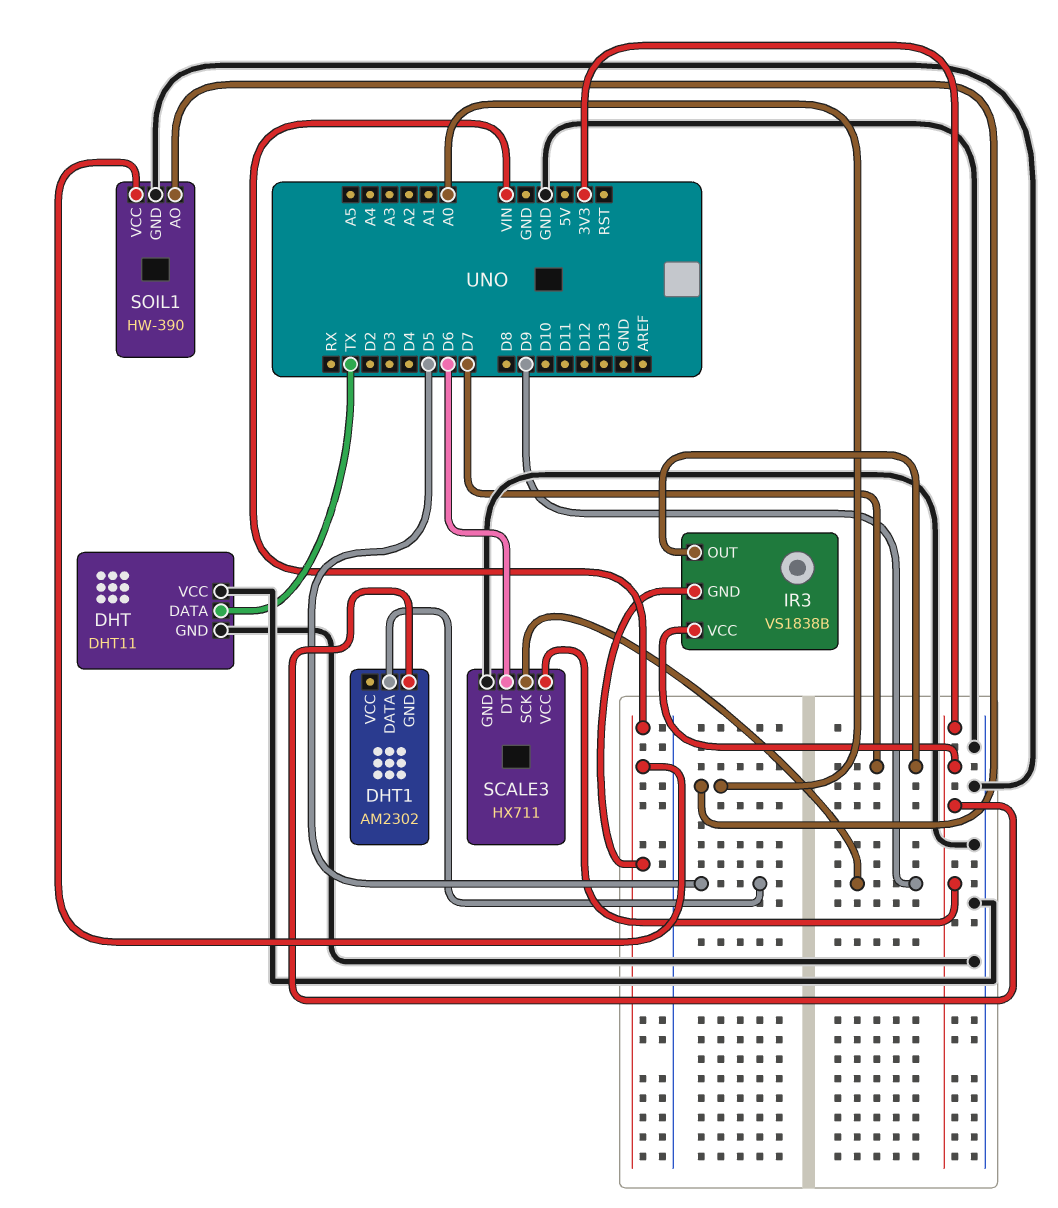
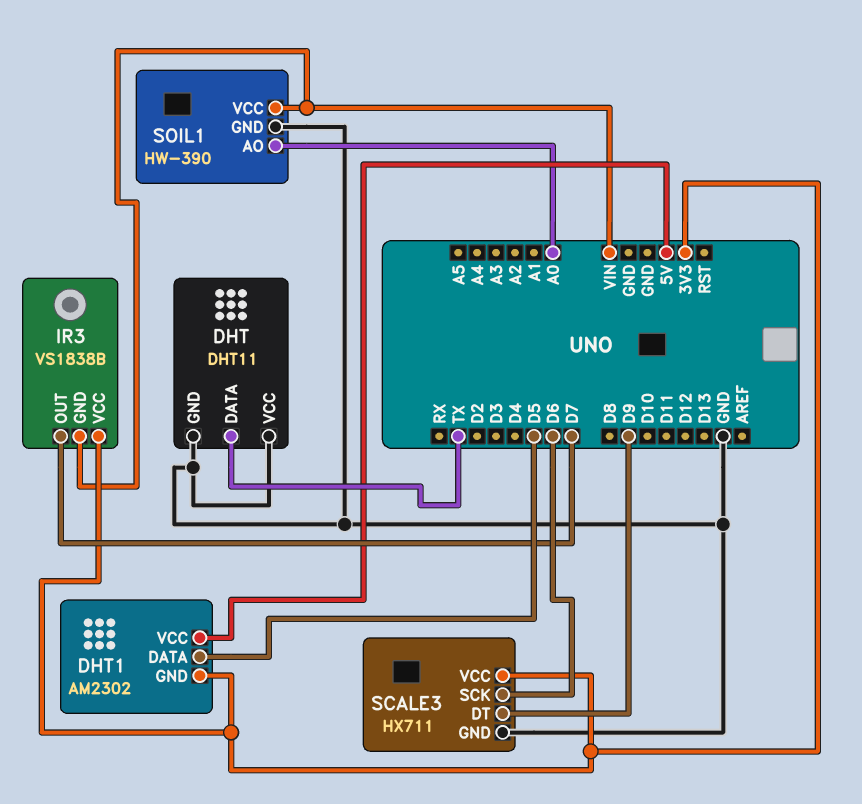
DHT1 pin VCC: none -> 5V
SCALE3 pin DT: D6 -> D9
SCALE3 pin SCK: D9 -> D6

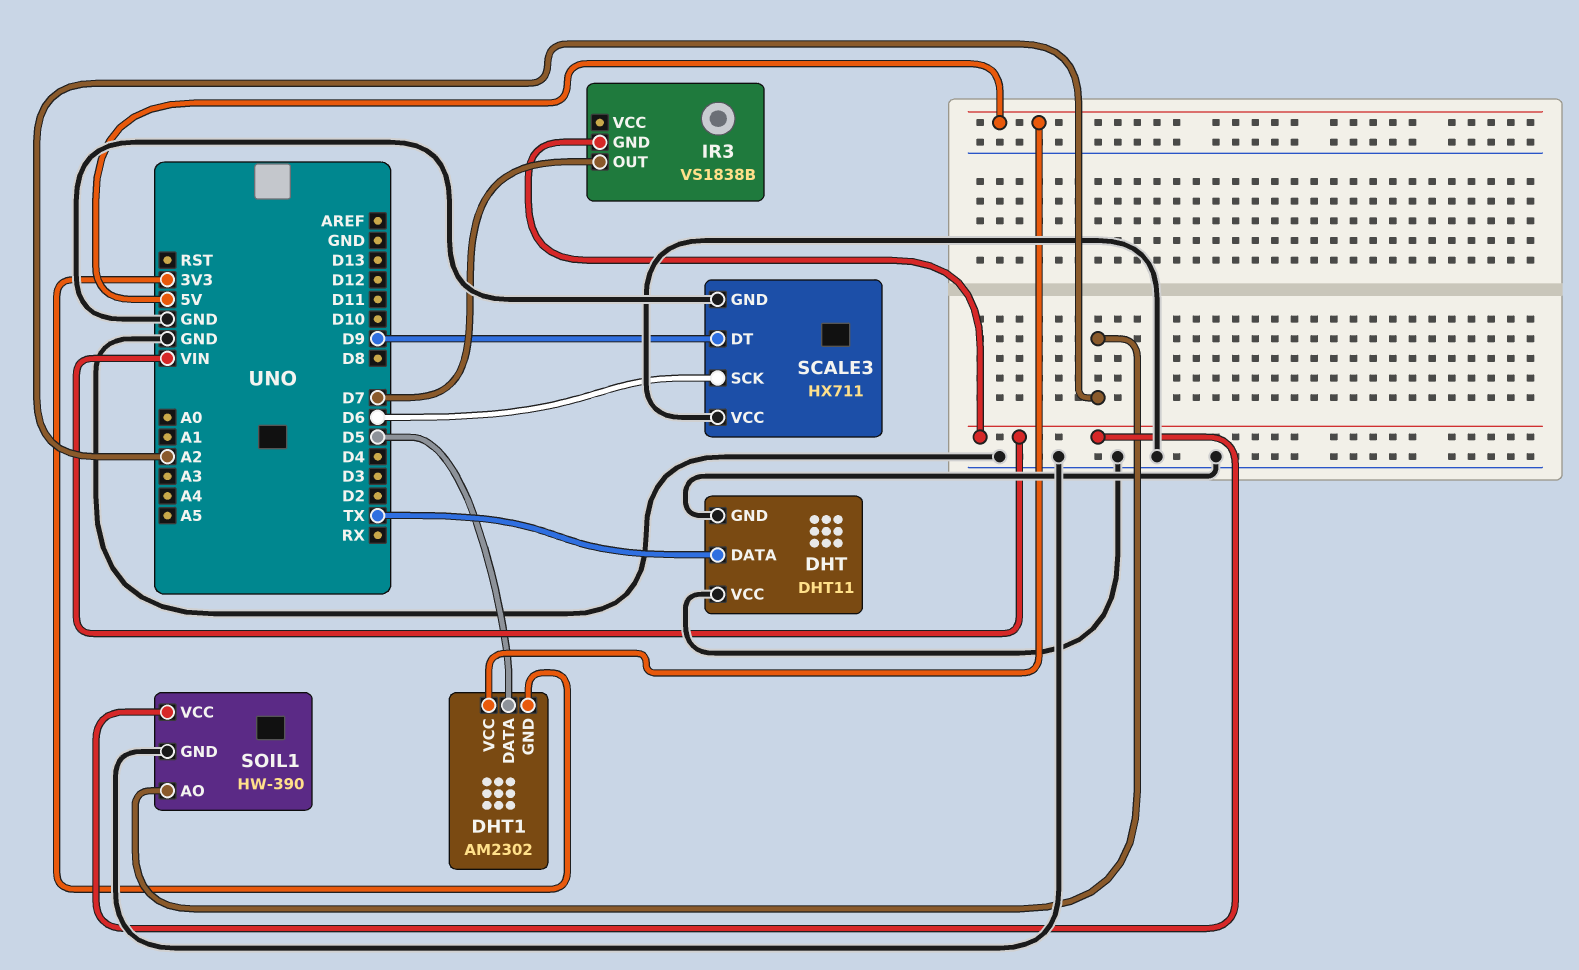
IR3 pin VCC: 3V3 -> none
SCALE3 pin VCC: 3V3 -> GND
SOIL1 pin AO: A0 -> A2

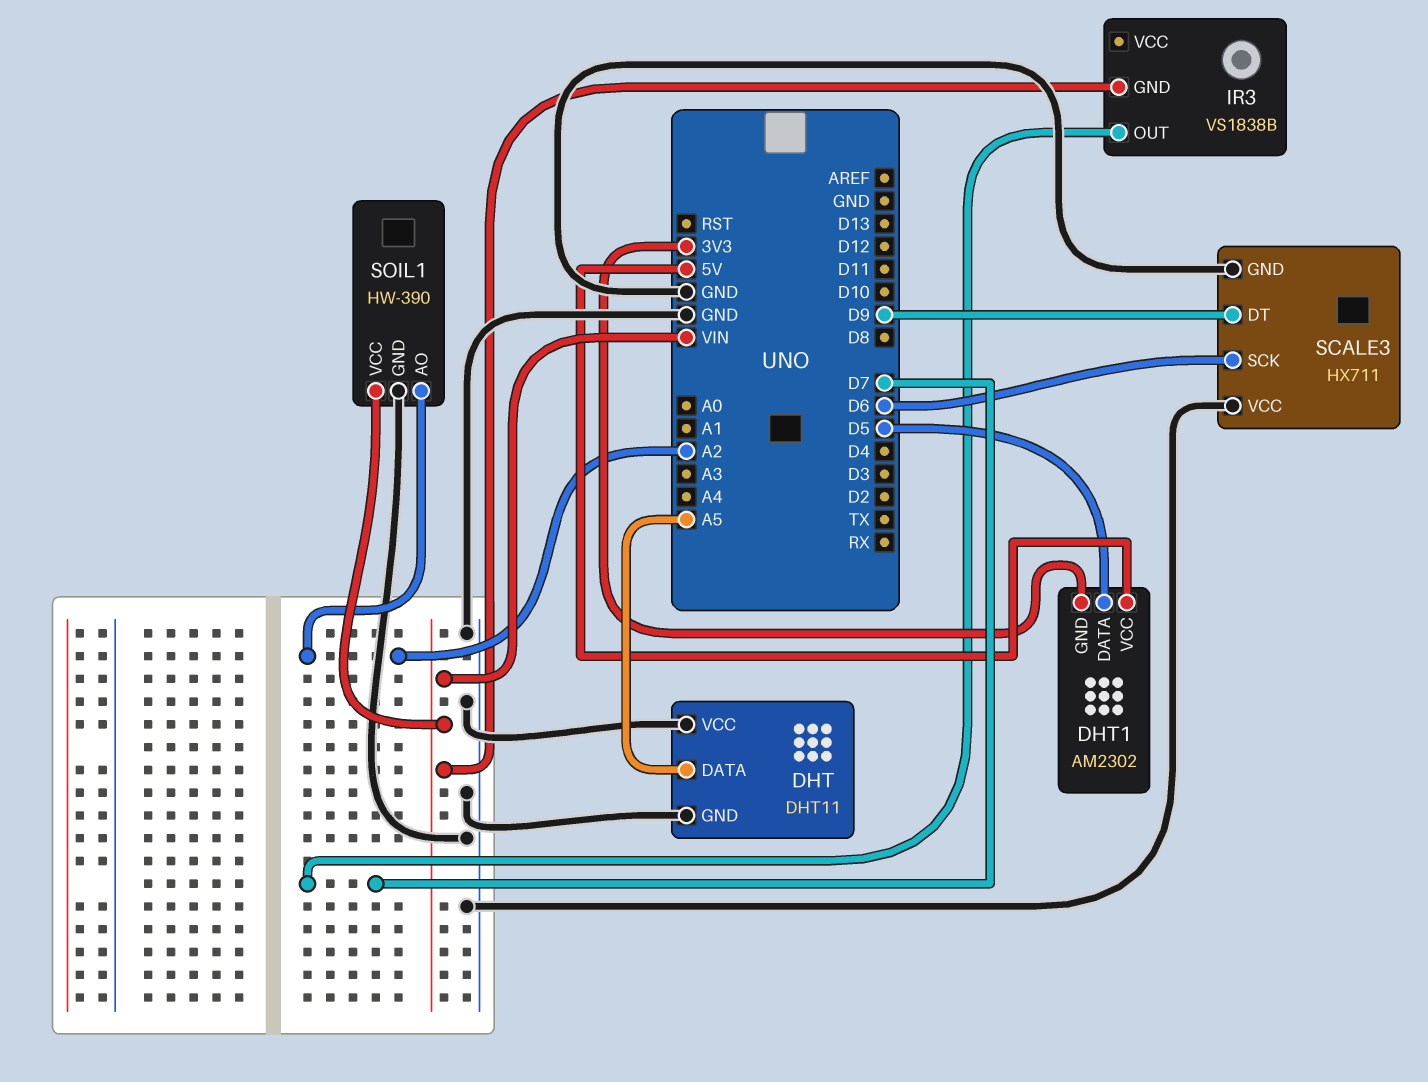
DHT pin DATA: TX -> A5

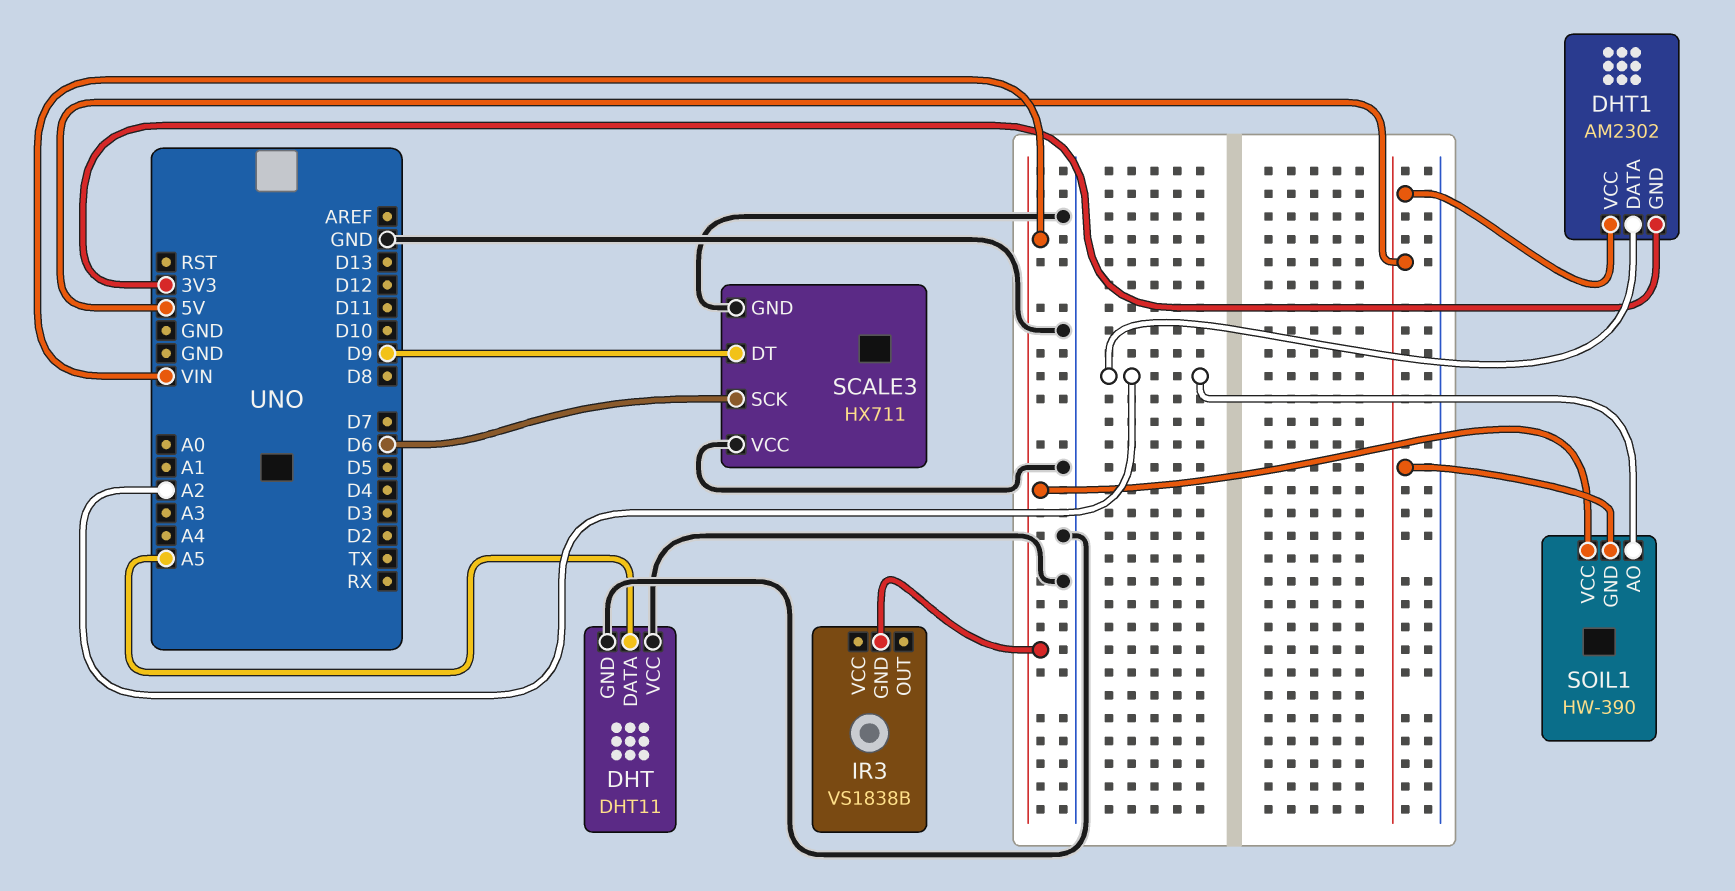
DHT1 pin DATA: D5 -> A2
IR3 pin OUT: D7 -> none
SOIL1 pin GND: GND -> 5V

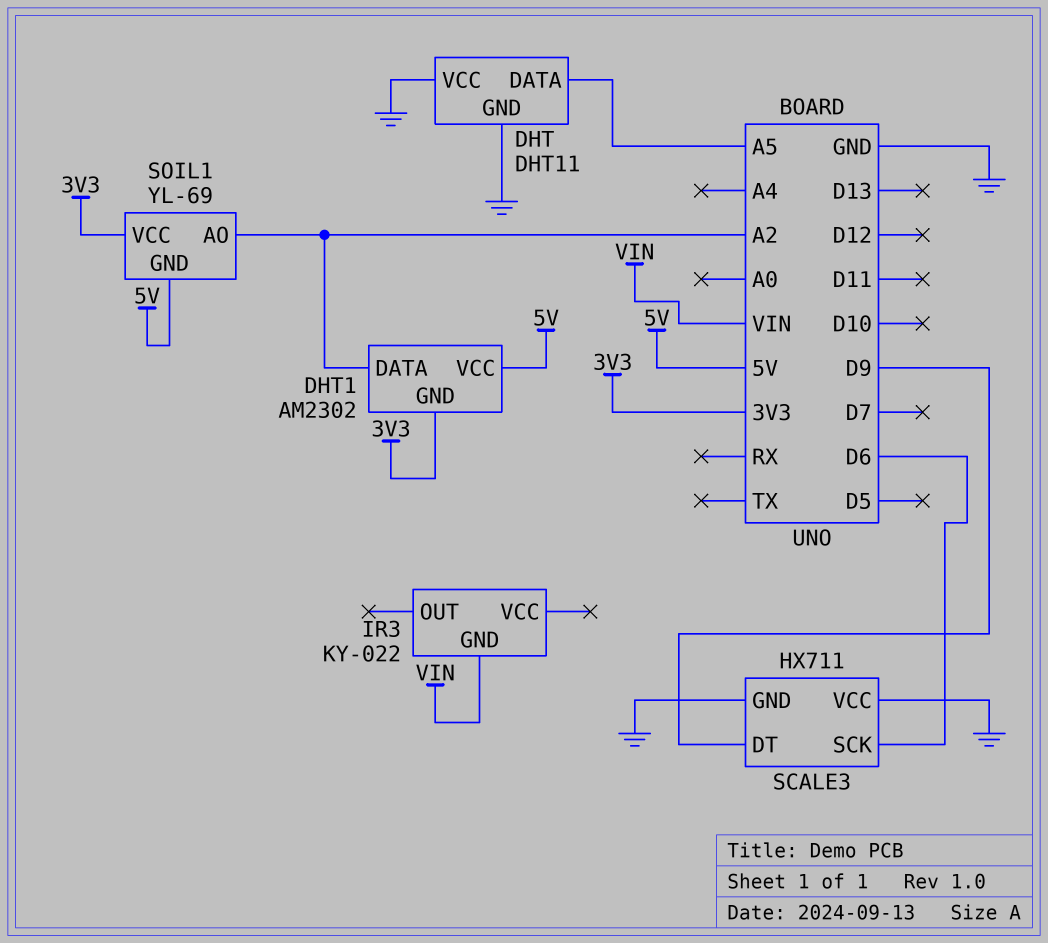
IR3: VS1838B -> KY-022
SOIL1: HW-390 -> YL-69
SOIL1 pin VCC: VIN -> 3V3

